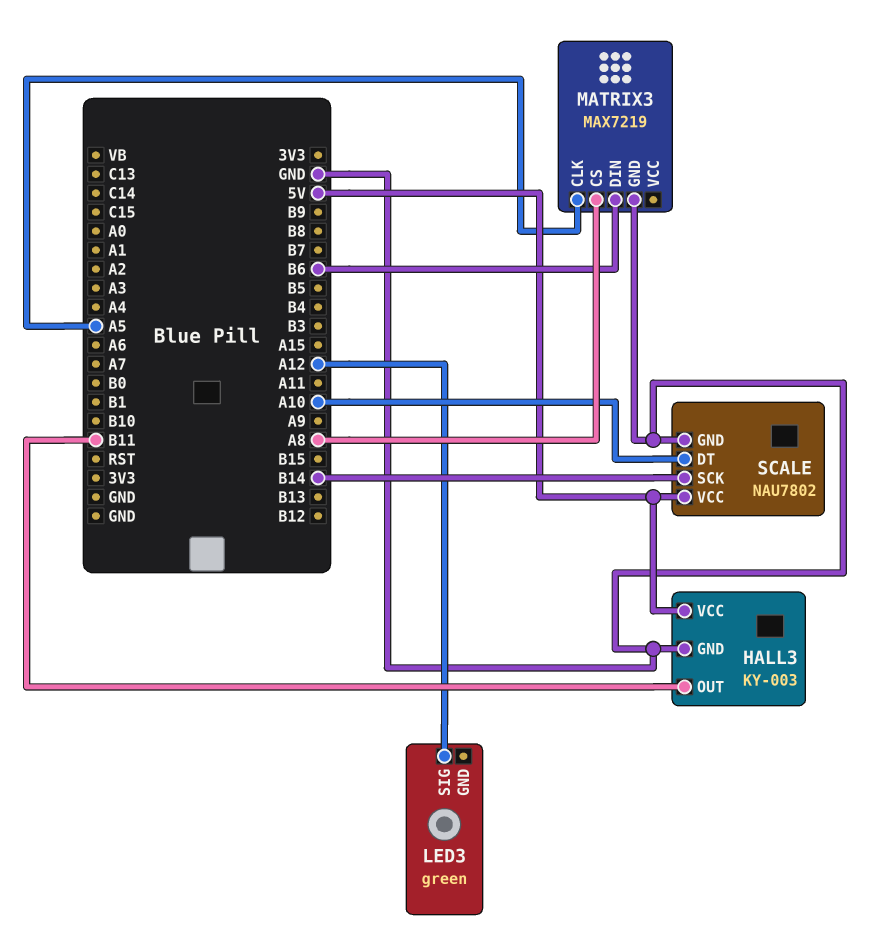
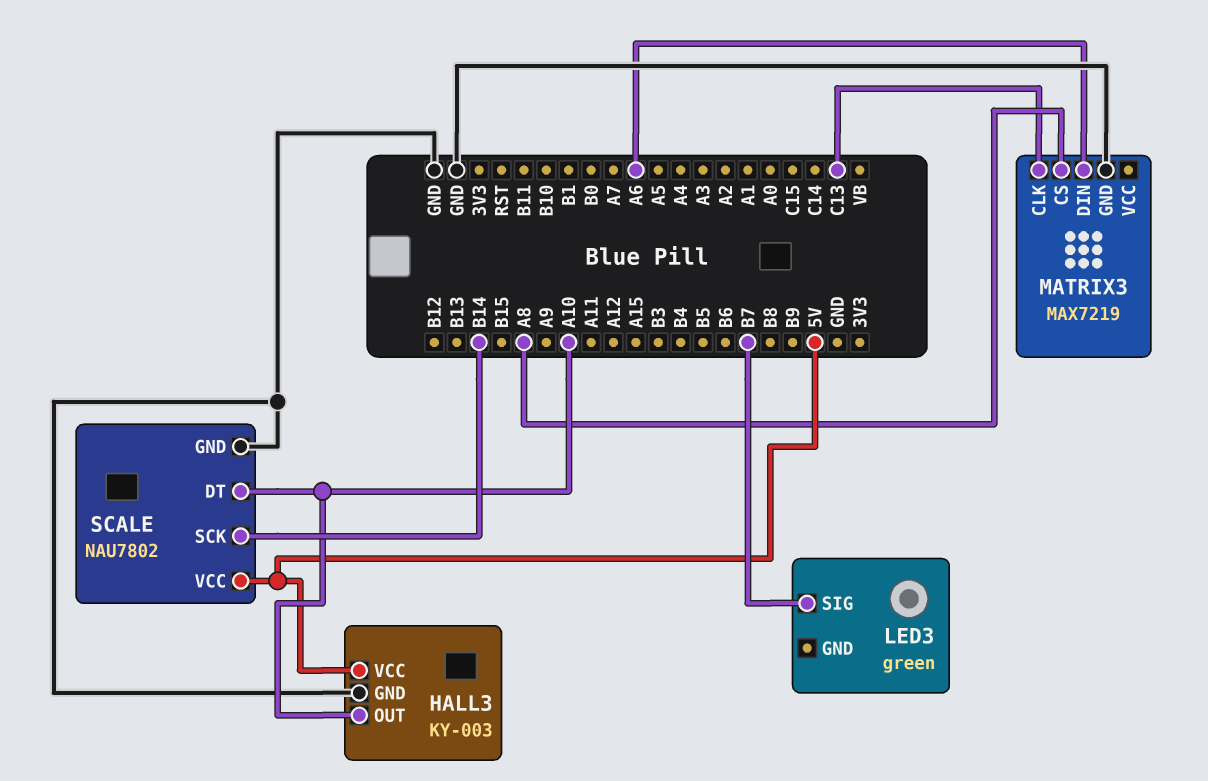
HALL3 pin OUT: B11 -> A10
LED3 pin SIG: A12 -> B7
MATRIX3 pin CLK: A5 -> C13
MATRIX3 pin DIN: B6 -> A6

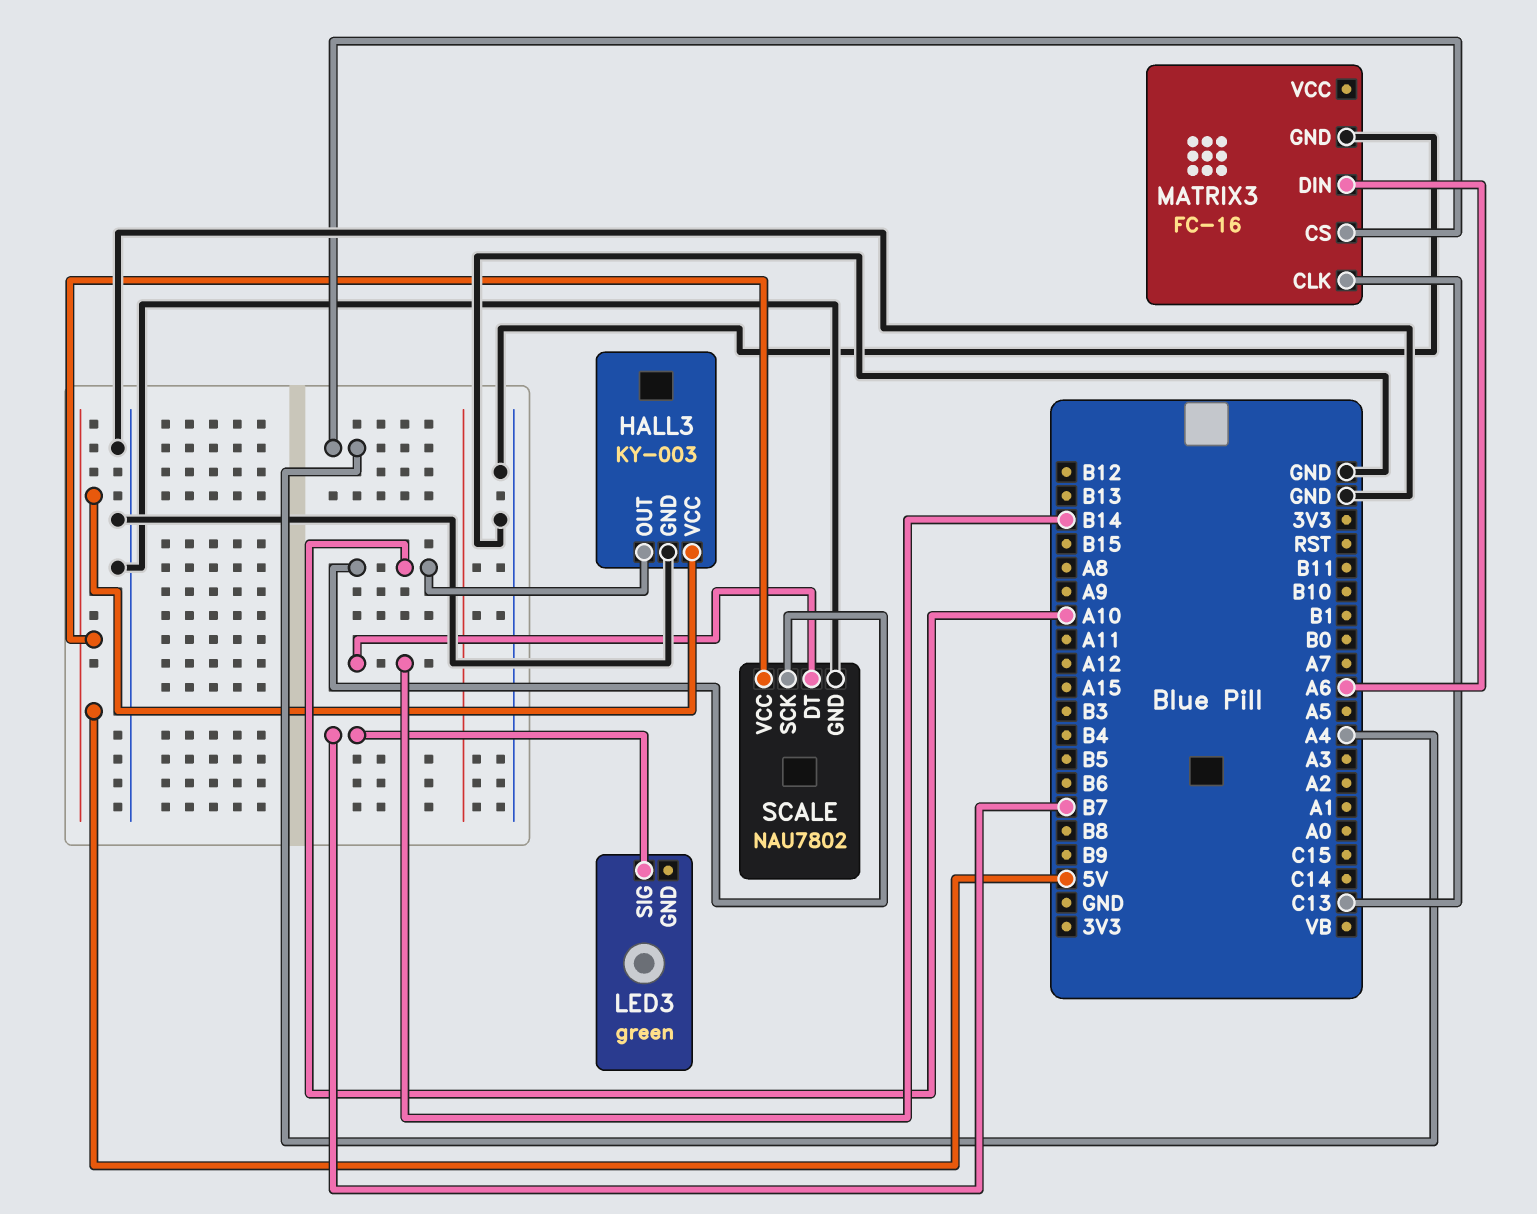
MATRIX3: MAX7219 -> FC-16
MATRIX3 pin CS: A8 -> A4
SCALE pin DT: A10 -> B14
SCALE pin SCK: B14 -> A10

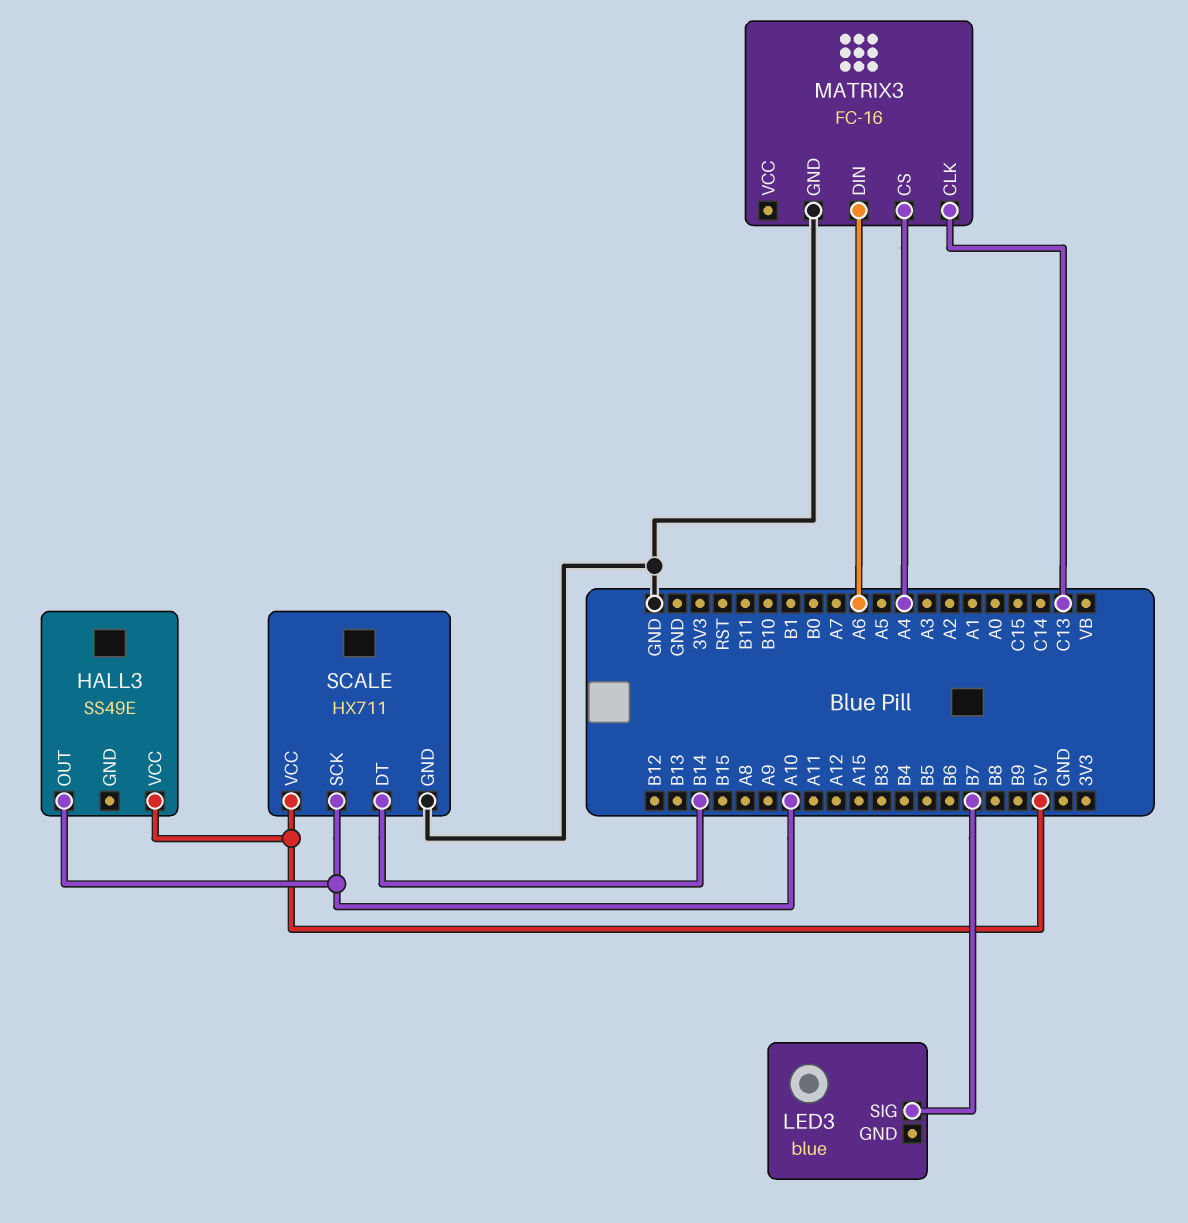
HALL3: KY-003 -> SS49E
HALL3 pin GND: GND -> none
LED3: green -> blue
SCALE: NAU7802 -> HX711

